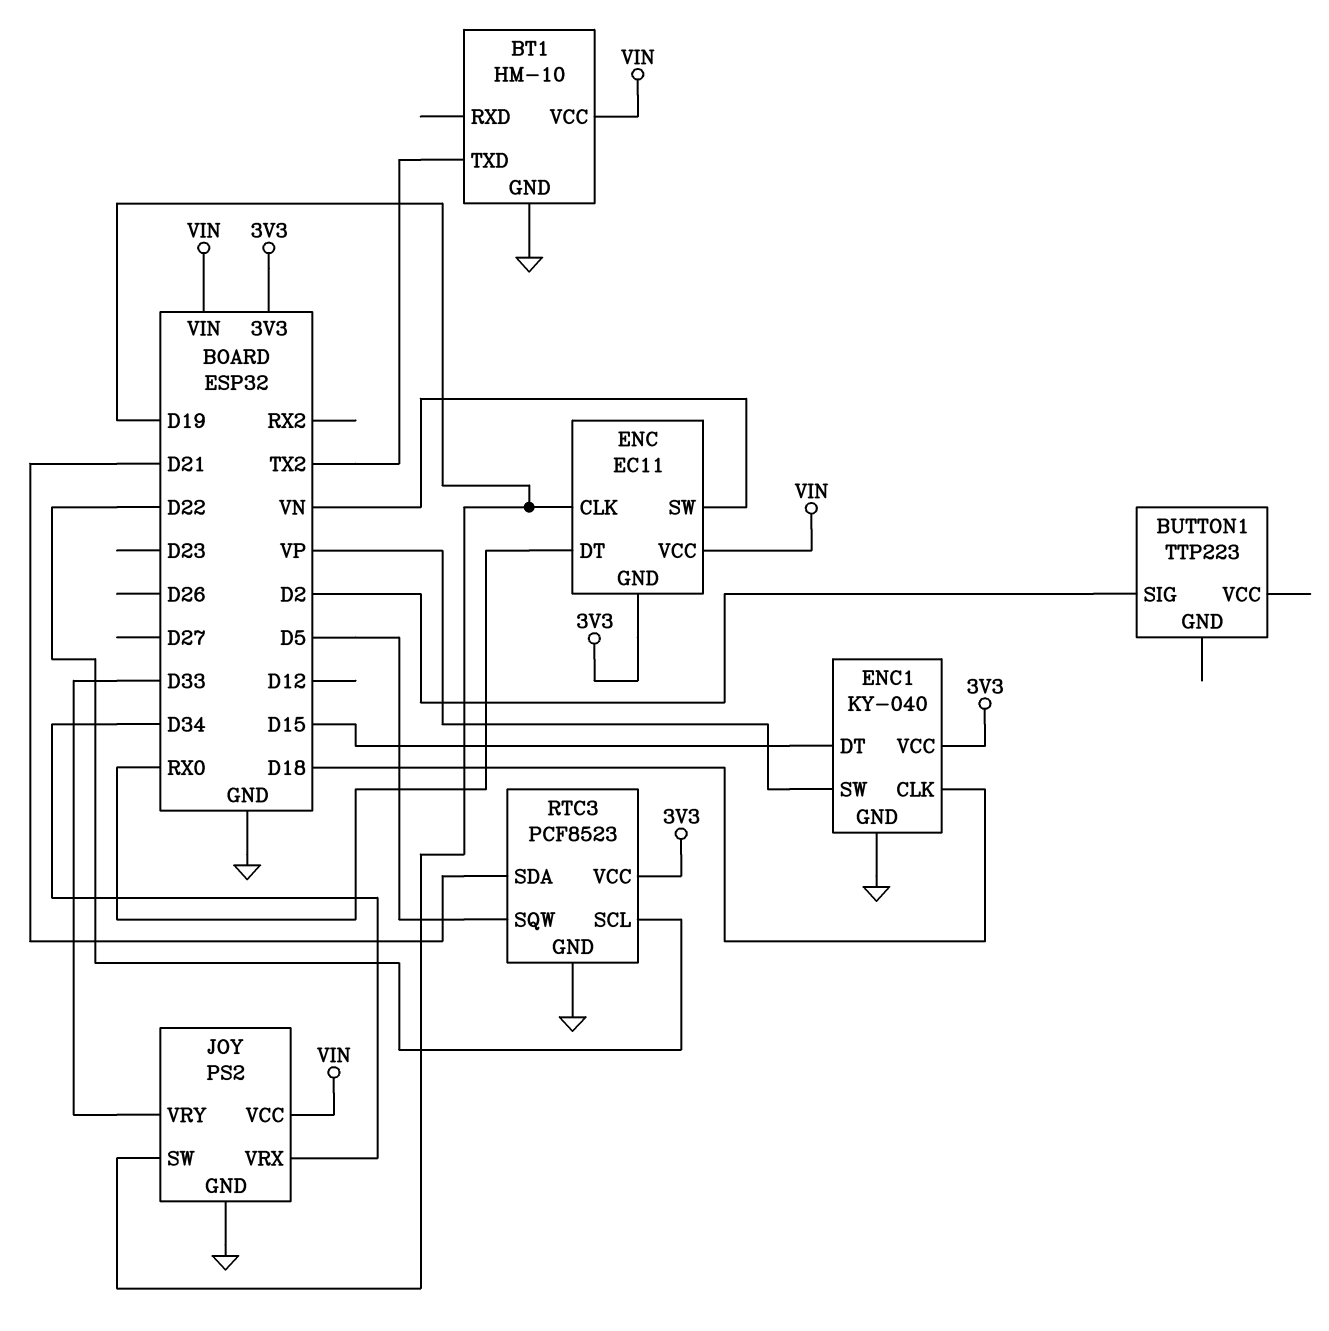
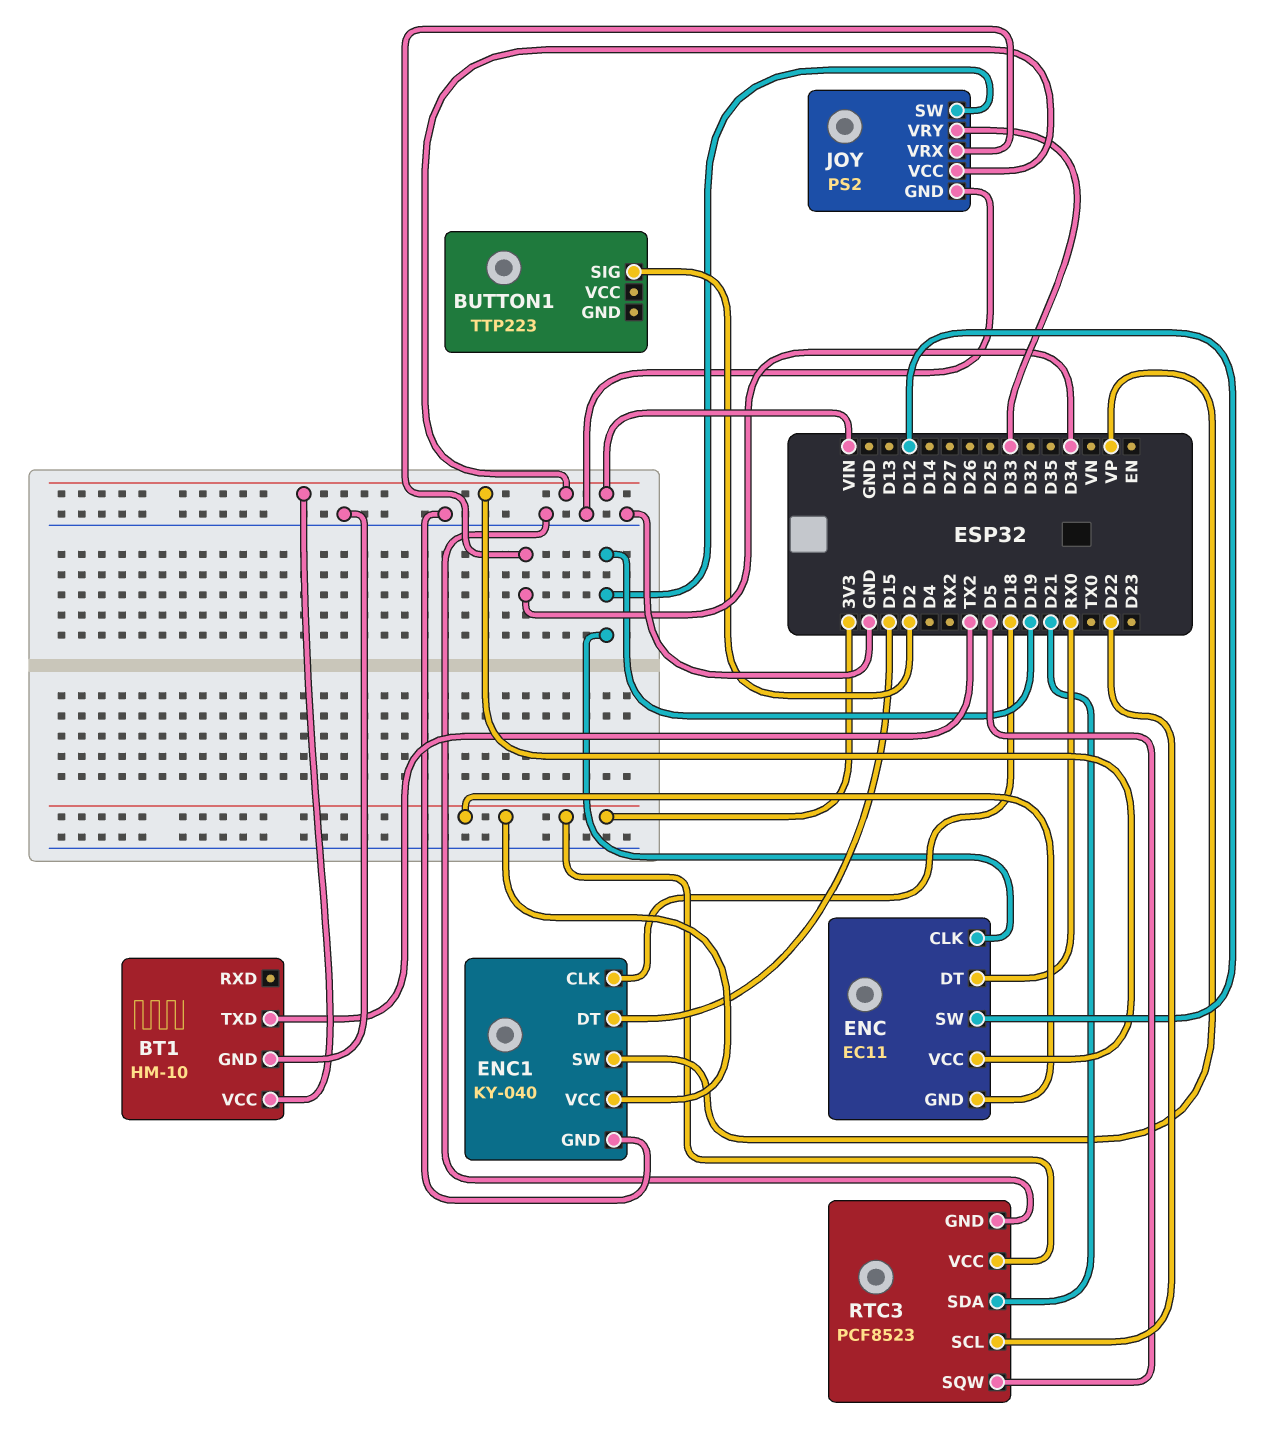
ENC pin SW: VN -> D12

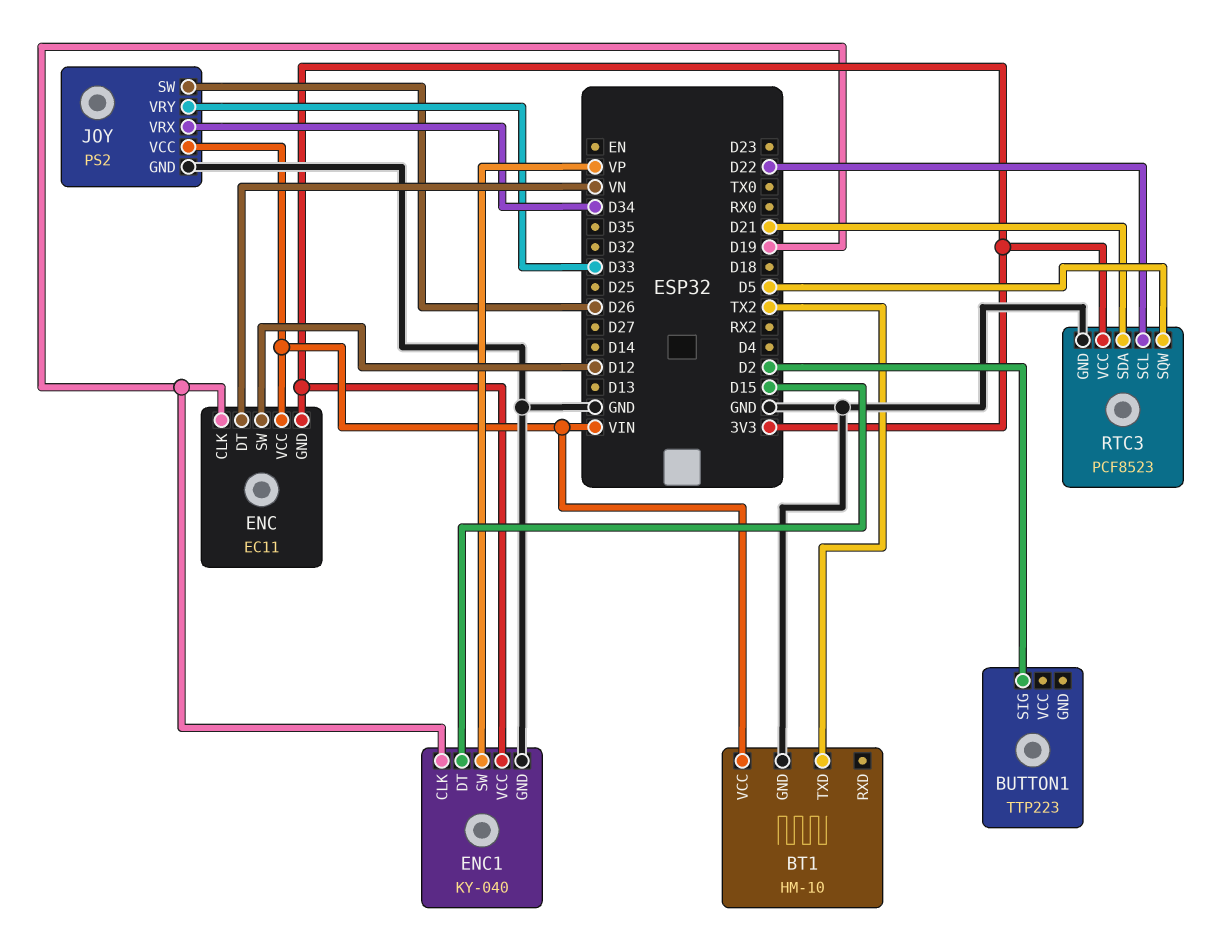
ENC pin DT: RX0 -> VN
ENC1 pin CLK: D18 -> D19
JOY pin SW: D19 -> D26

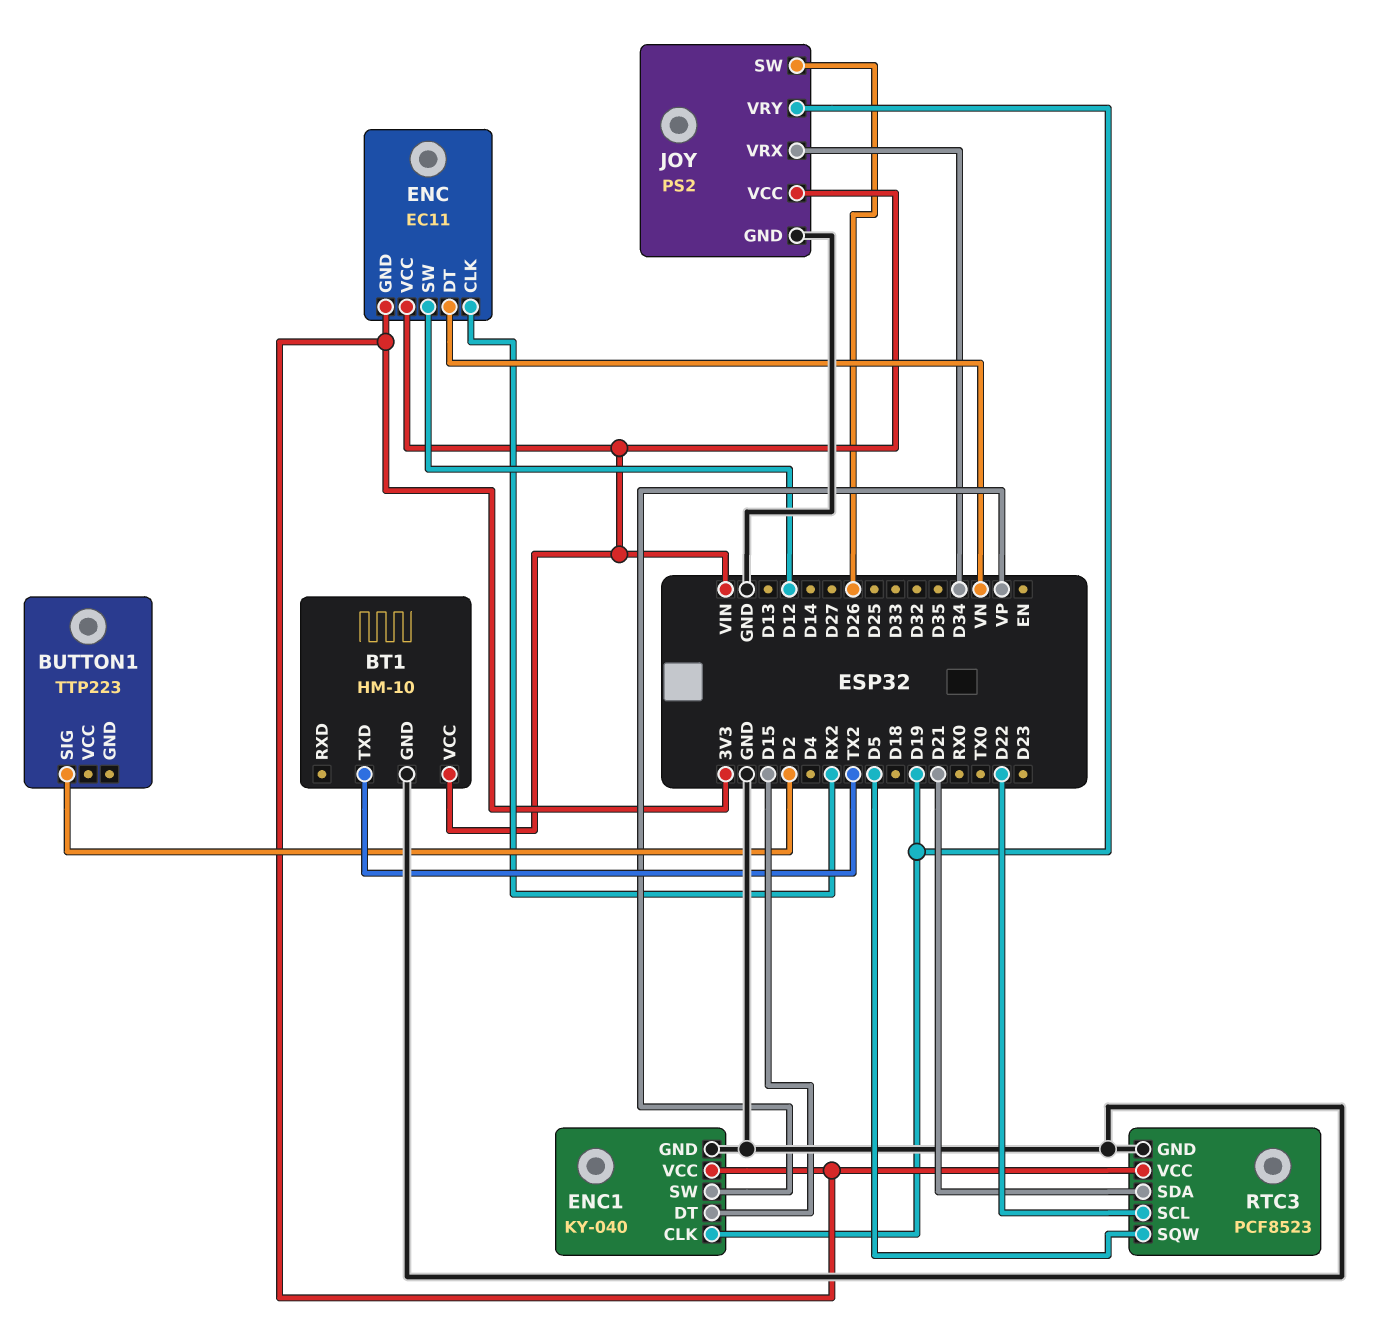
ENC pin CLK: D19 -> RX2
JOY pin VRY: D33 -> D19

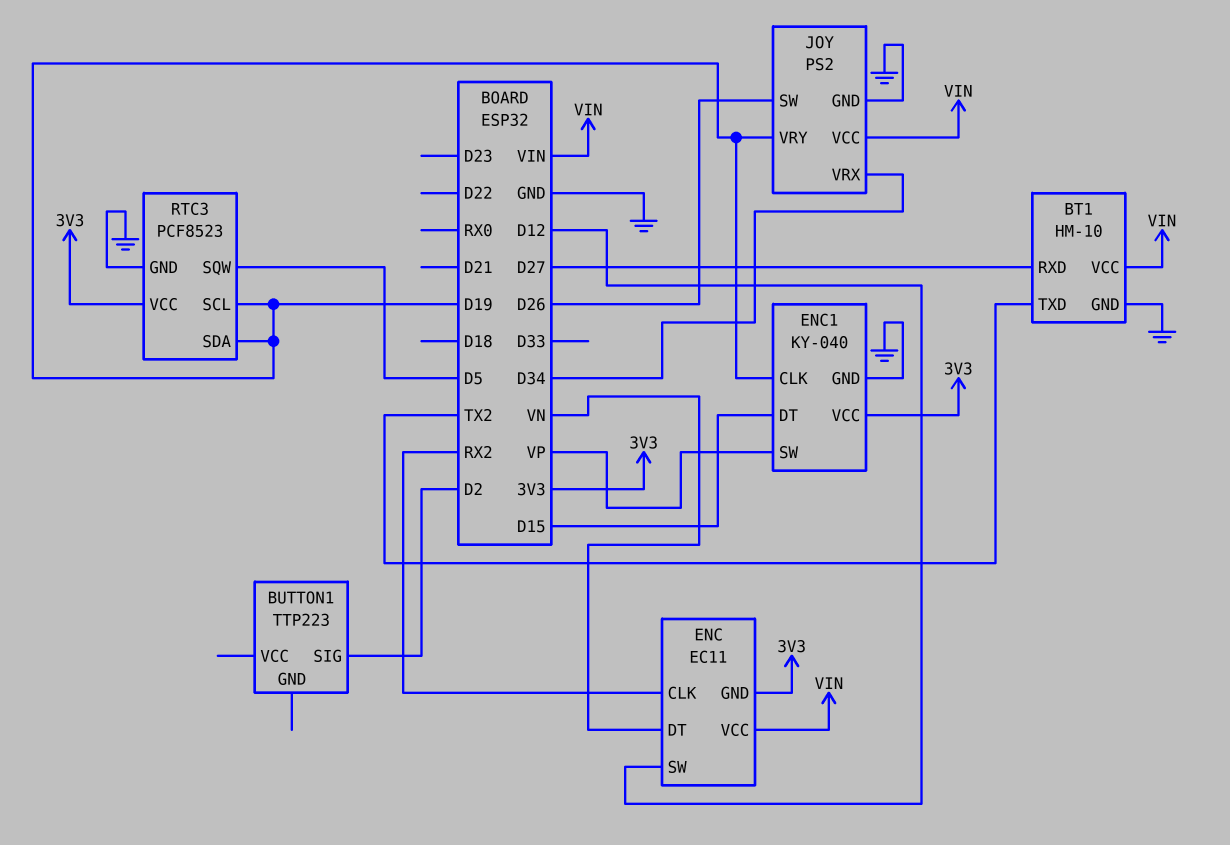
BT1 pin RXD: none -> D27
RTC3 pin SCL: D22 -> D19
RTC3 pin SDA: D21 -> D19

